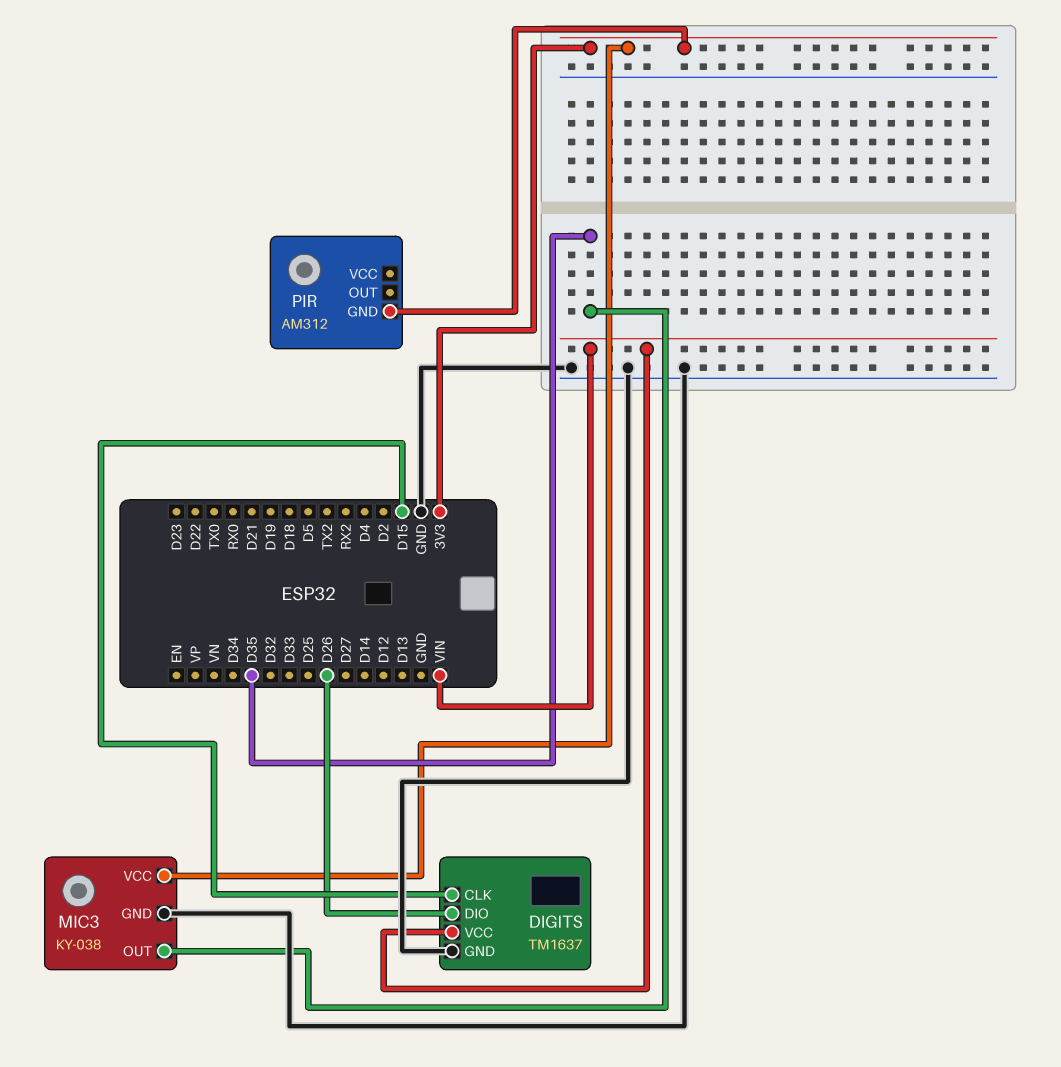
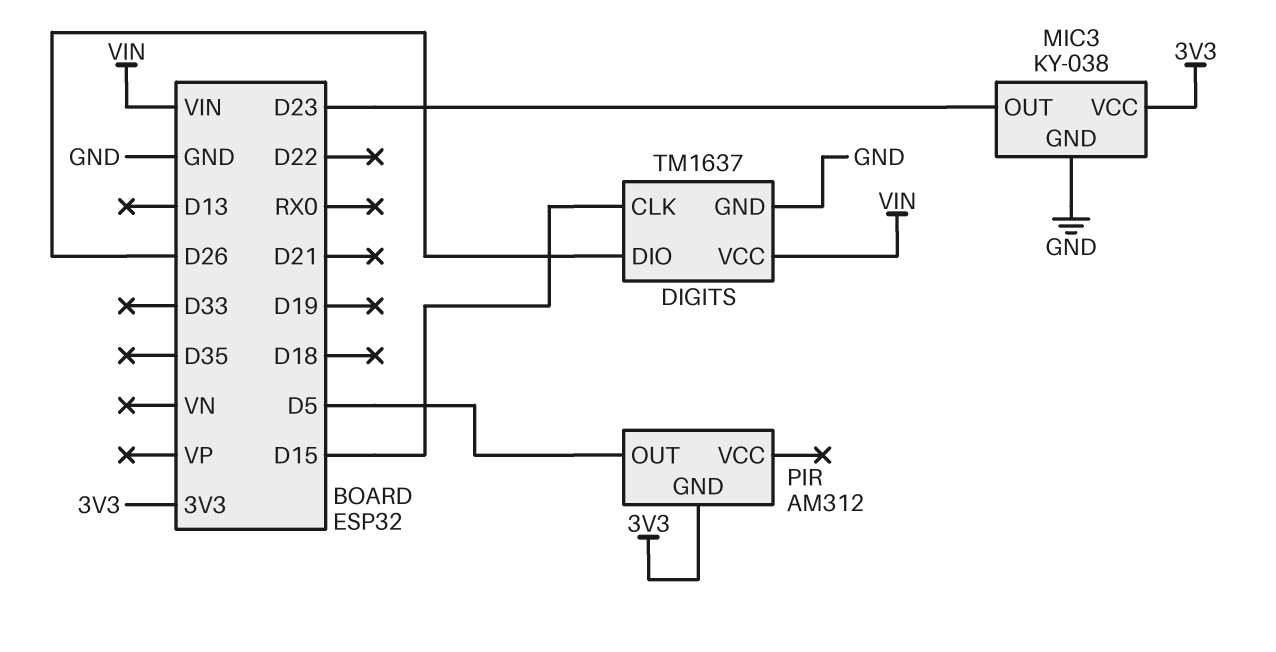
MIC3 pin OUT: D35 -> D23
PIR pin OUT: none -> D5

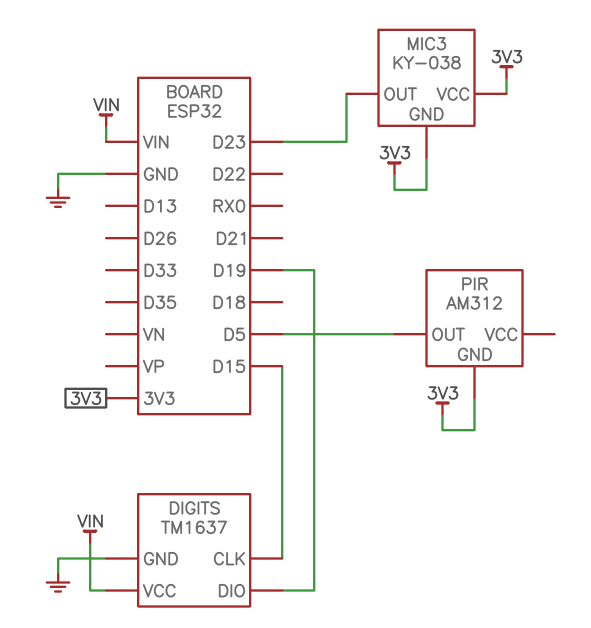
DIGITS pin DIO: D26 -> D19
MIC3 pin GND: GND -> 3V3

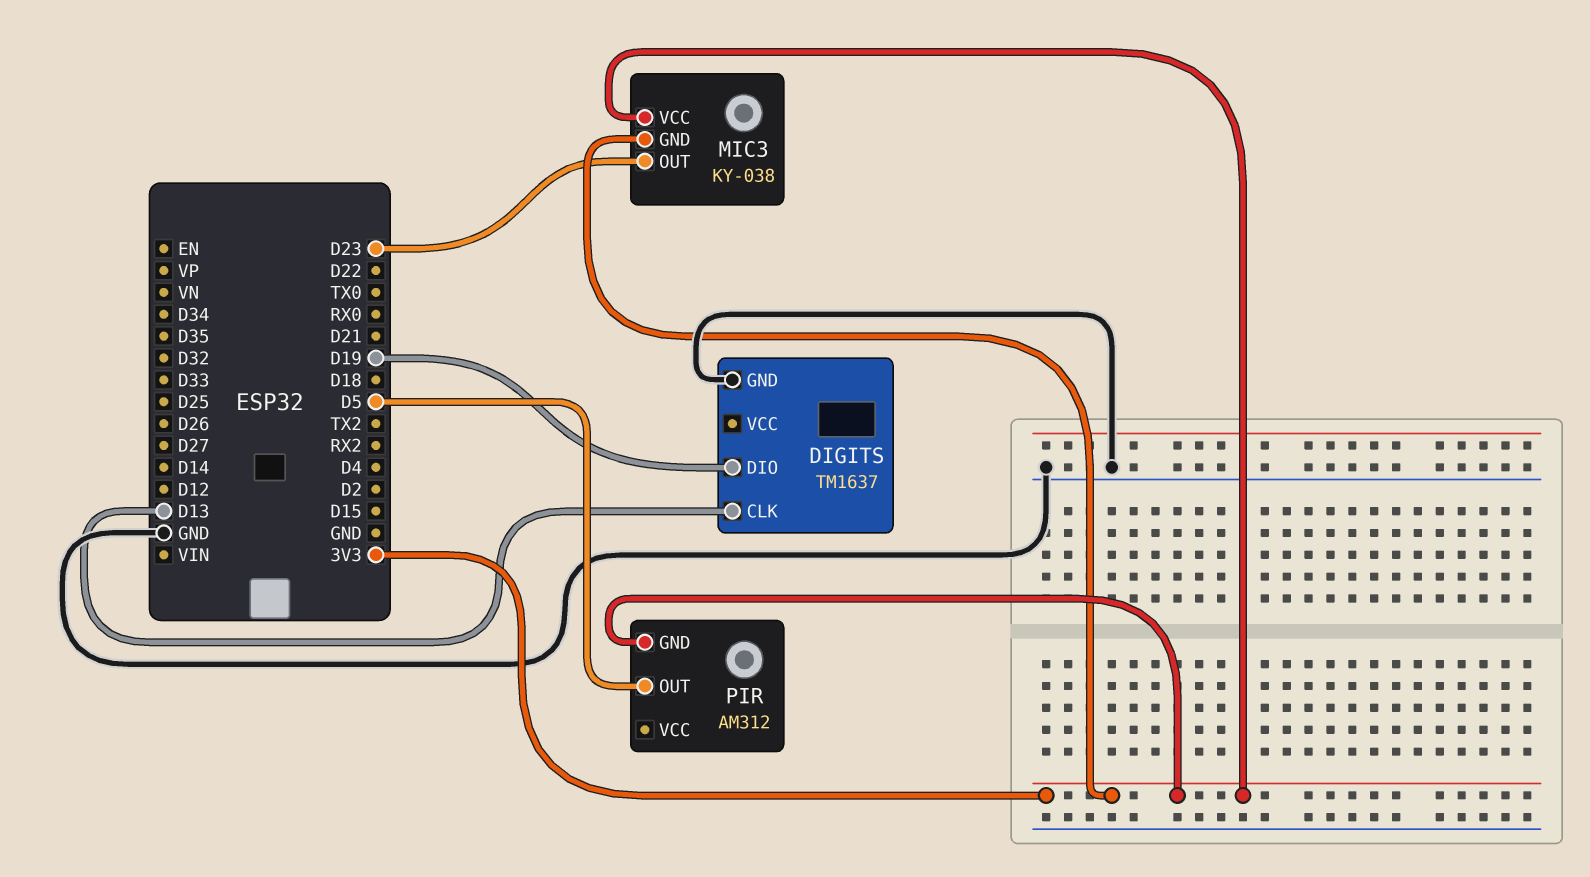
DIGITS pin CLK: D15 -> D13
DIGITS pin VCC: VIN -> none

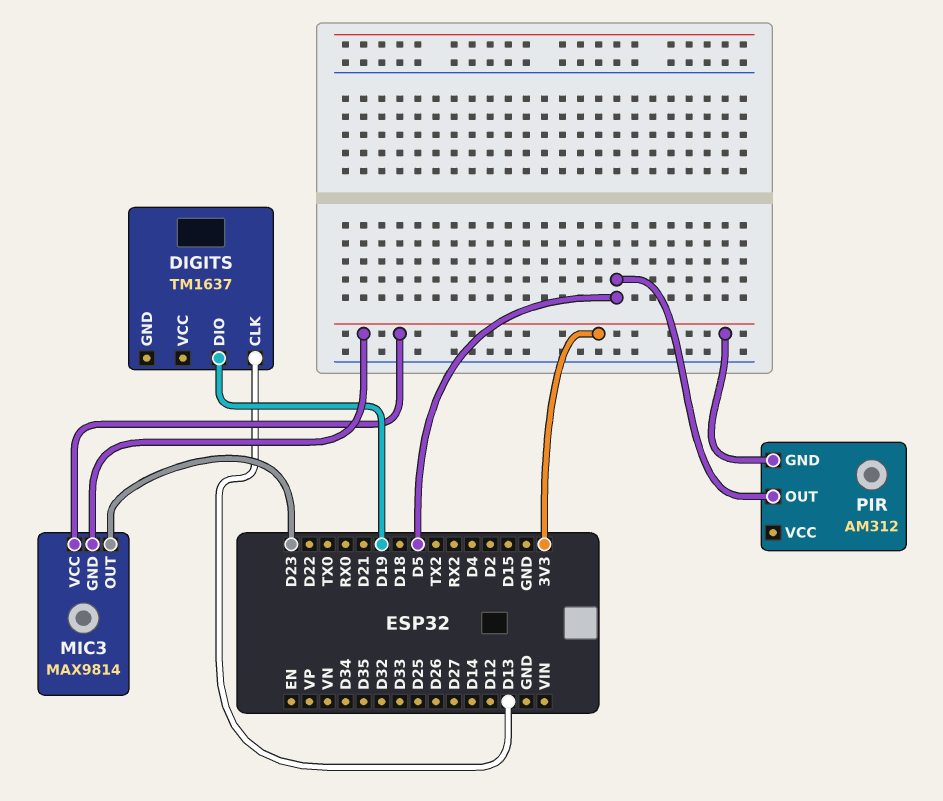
DIGITS pin GND: GND -> none
MIC3: KY-038 -> MAX9814

